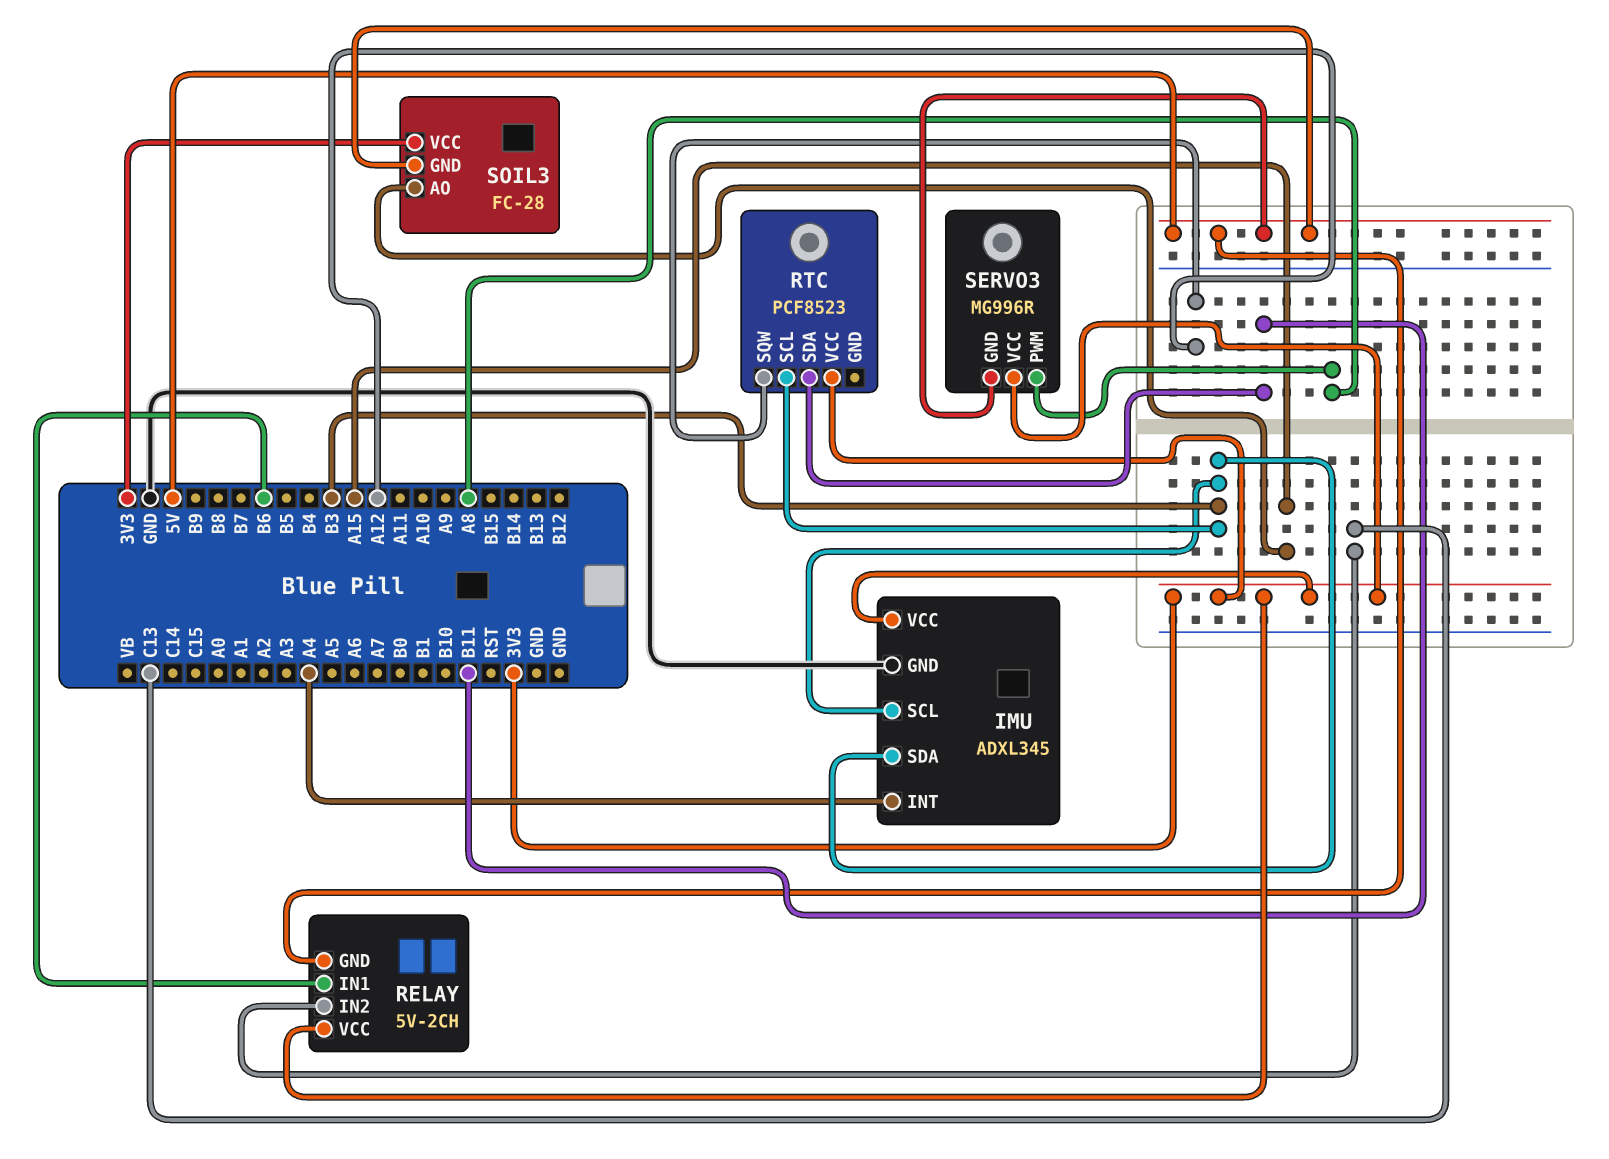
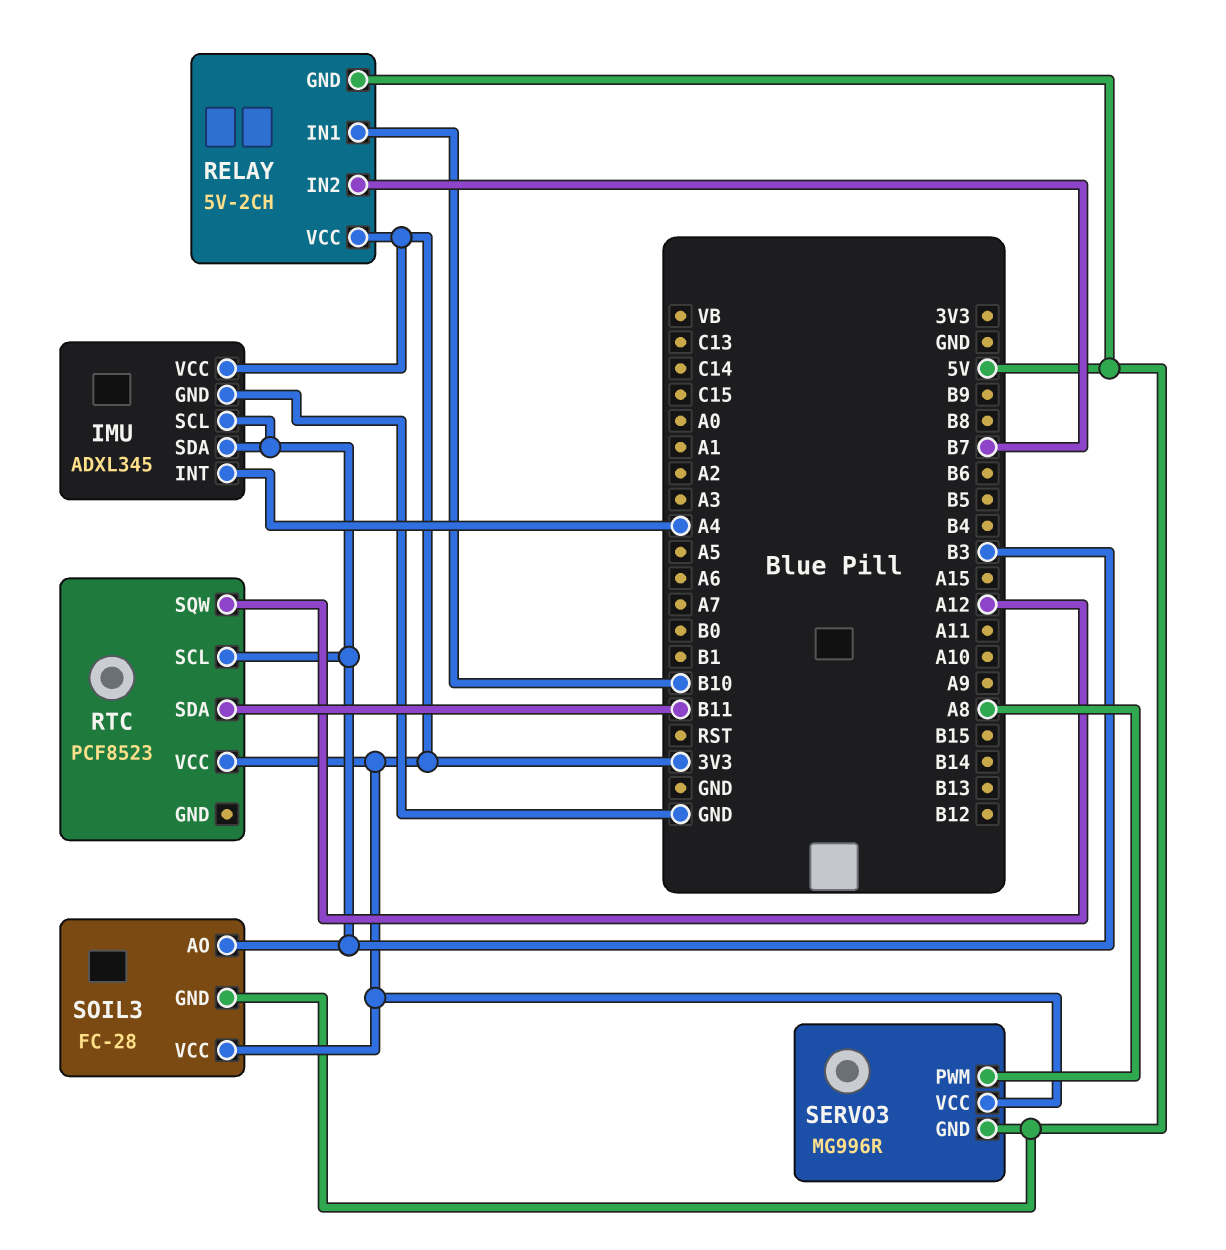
RELAY pin IN1: B6 -> B10
RELAY pin IN2: C13 -> B7
SOIL3 pin AO: A15 -> B3

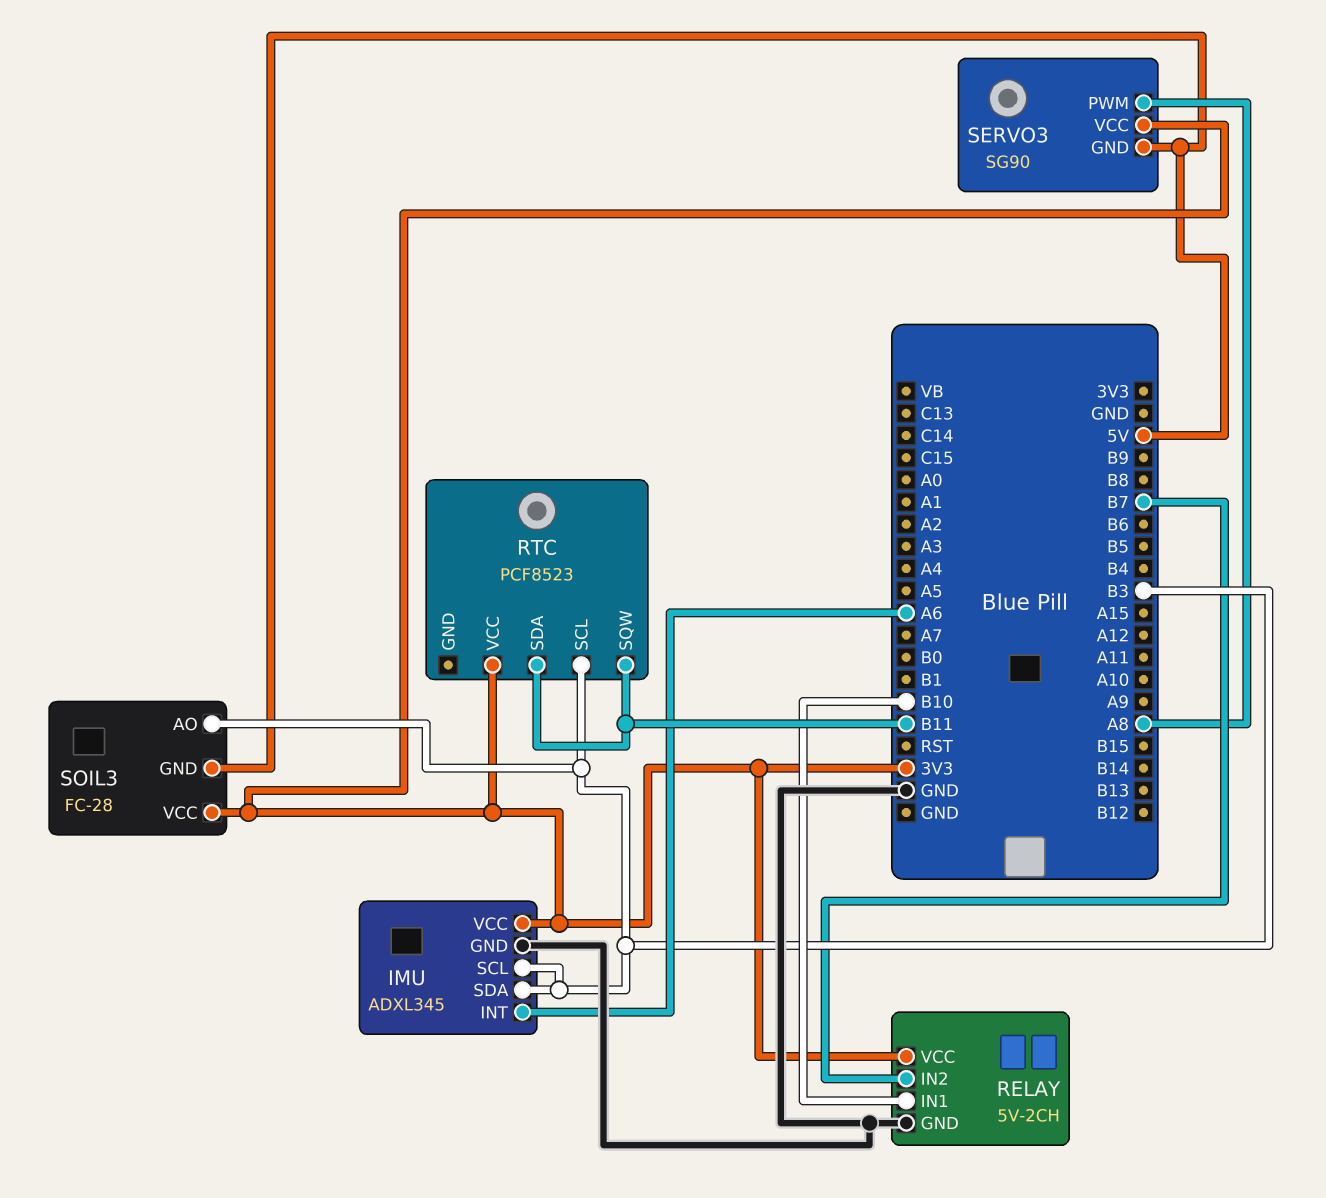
IMU pin INT: A4 -> A6
RELAY pin GND: 5V -> GND
RTC pin SQW: A12 -> B11
SERVO3: MG996R -> SG90

